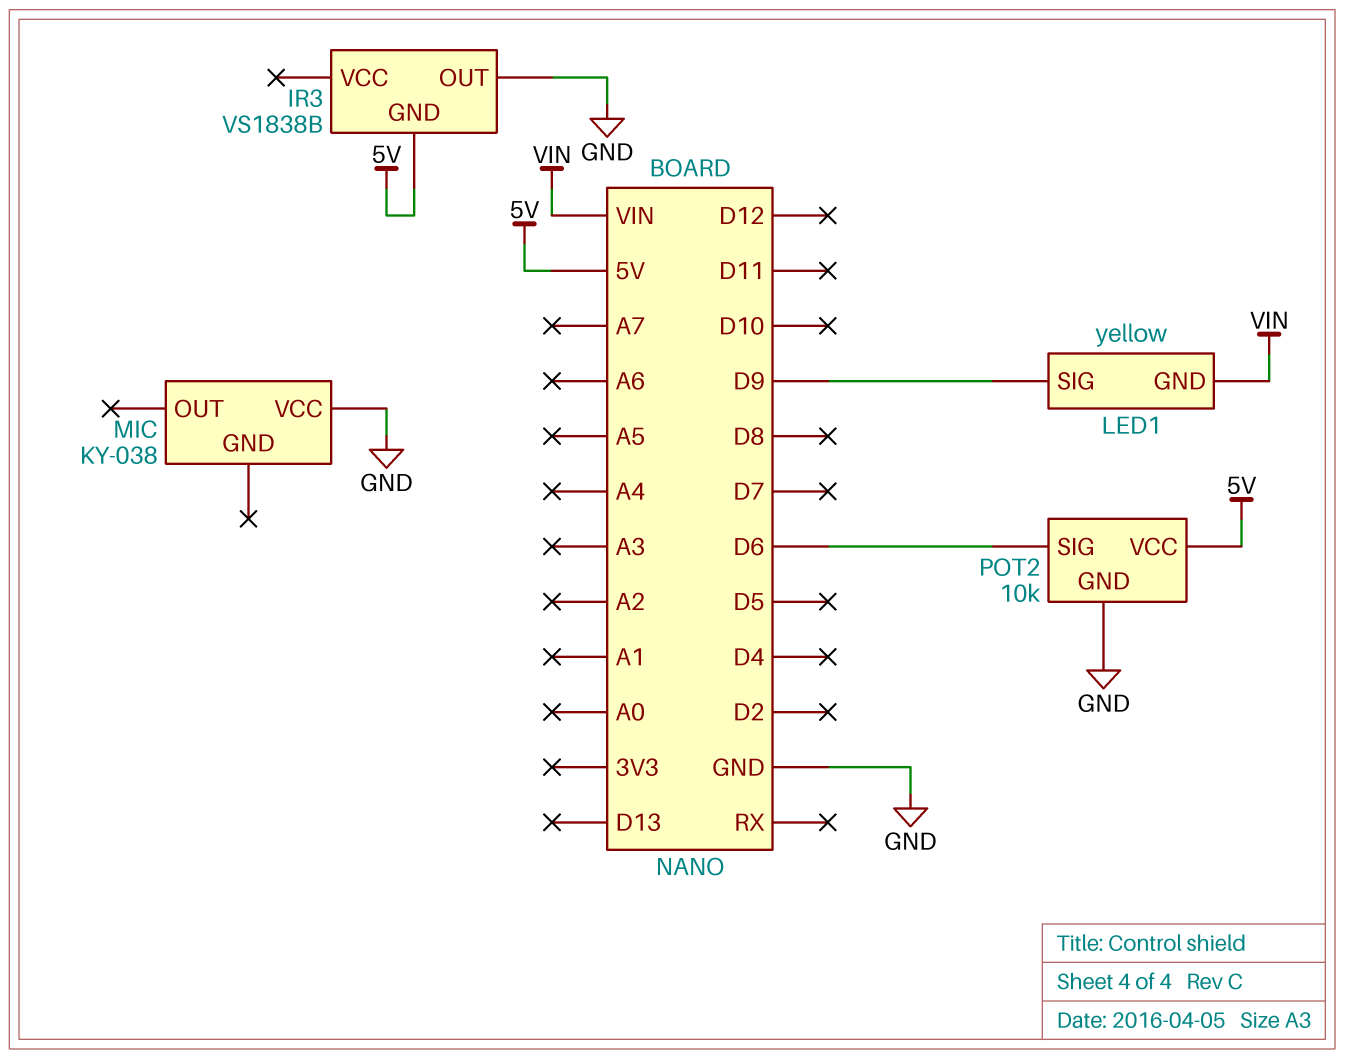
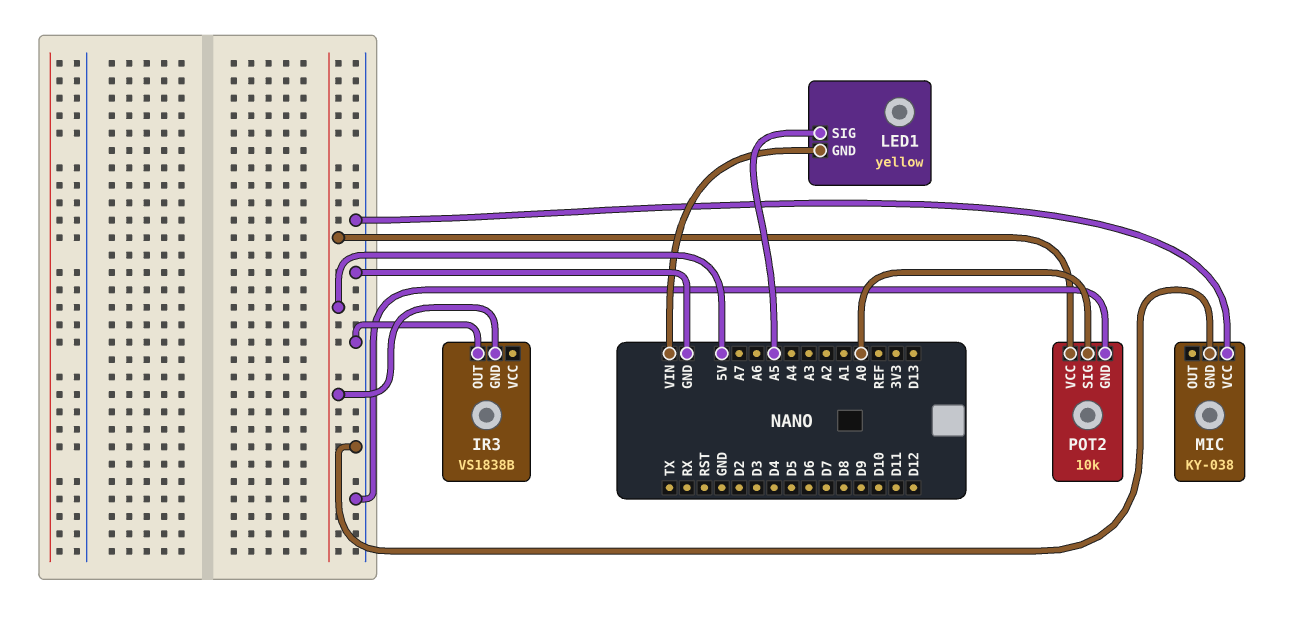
LED1 pin SIG: D9 -> A5
MIC pin GND: none -> GND
POT2 pin SIG: D6 -> A0

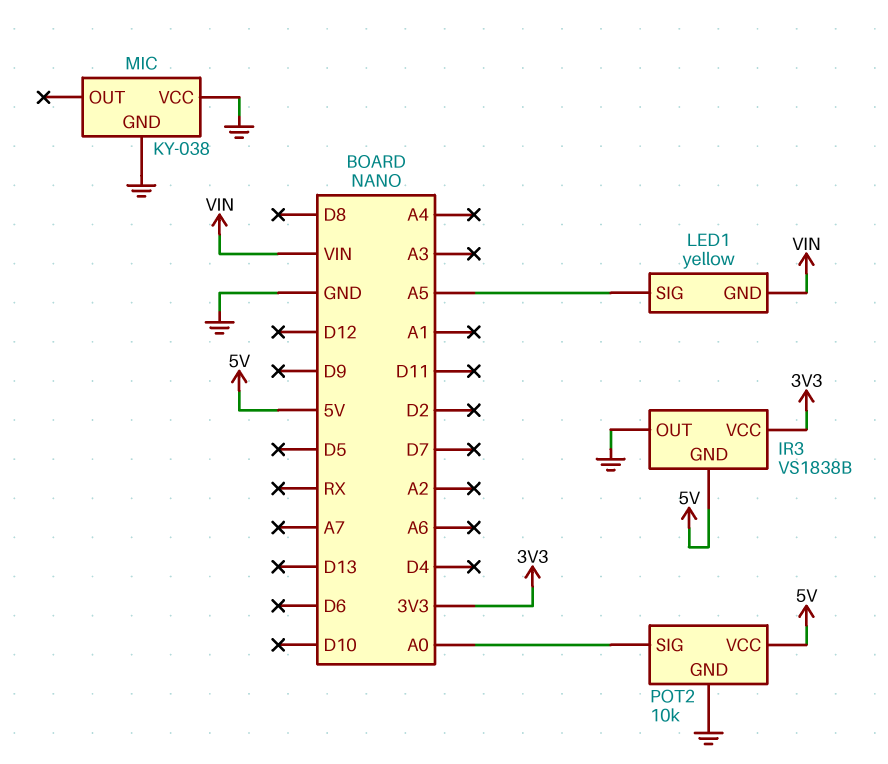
IR3 pin VCC: none -> 3V3

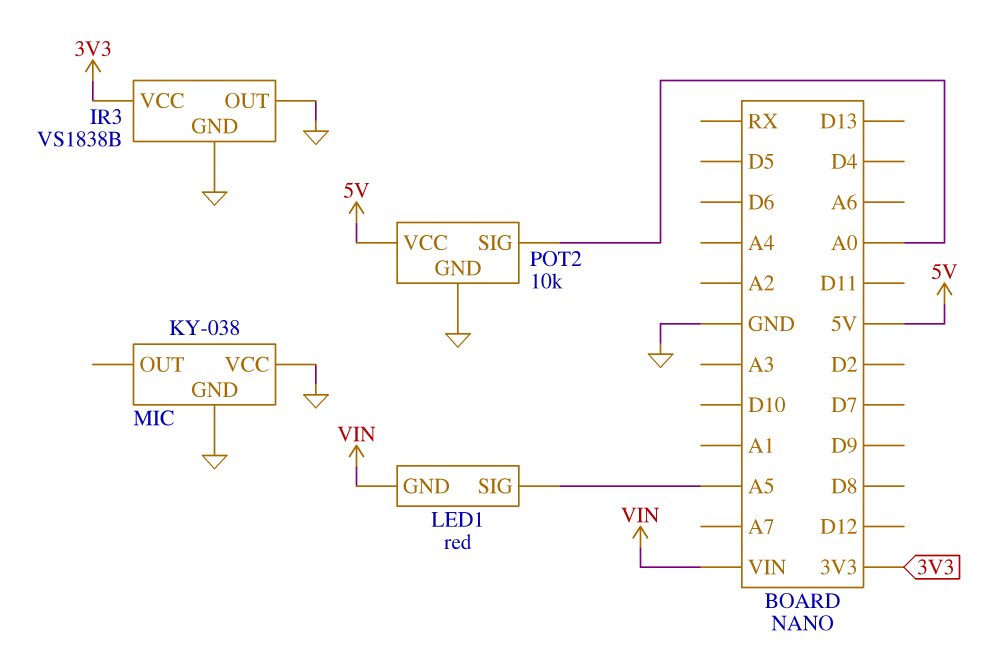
IR3 pin GND: 5V -> GND
LED1: yellow -> red

